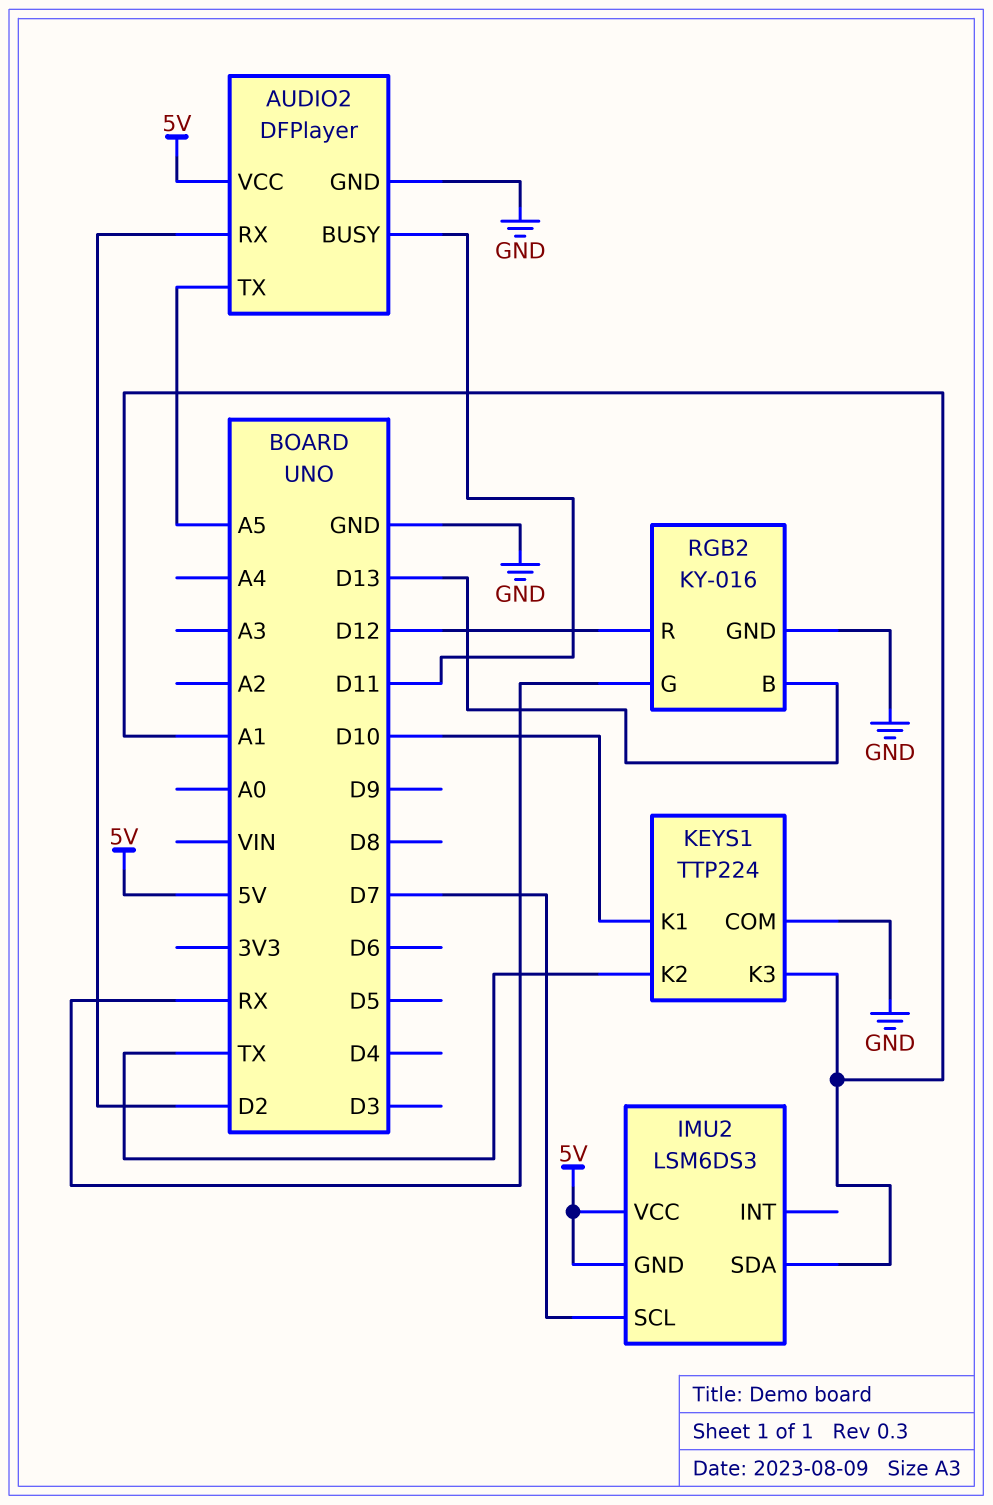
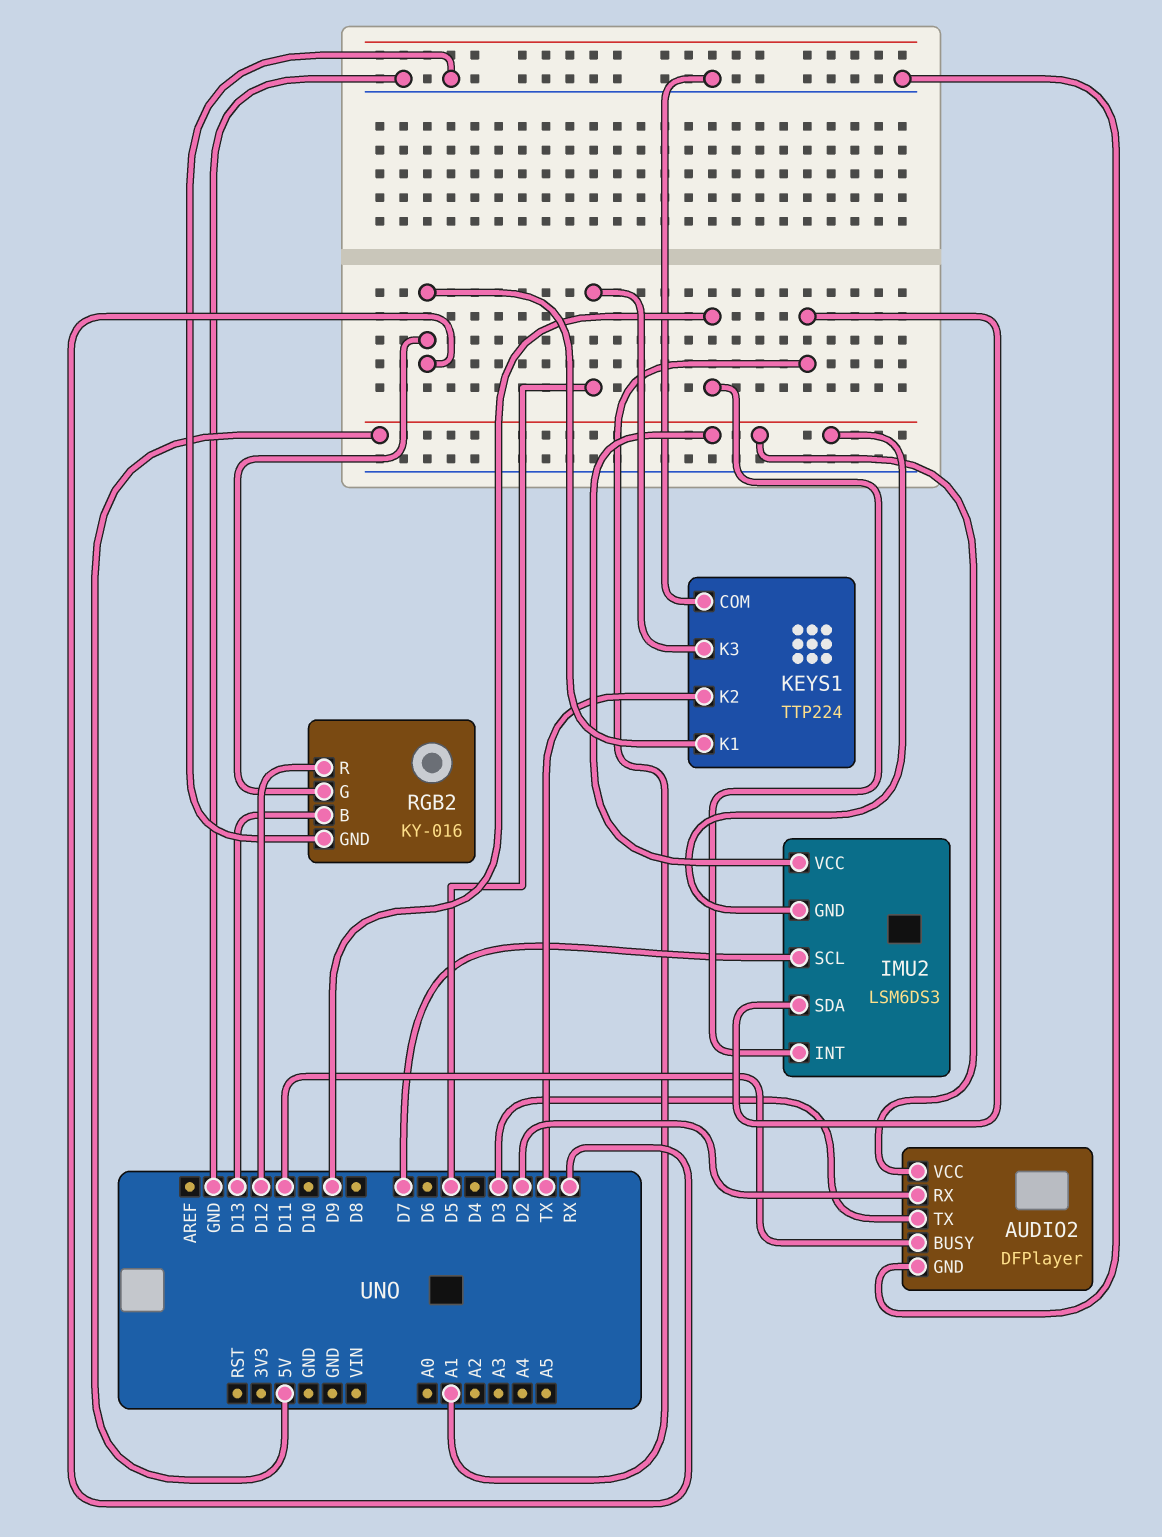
AUDIO2 pin TX: A5 -> D3
IMU2 pin INT: none -> D9
KEYS1 pin K1: D10 -> RX
KEYS1 pin K3: A1 -> D5

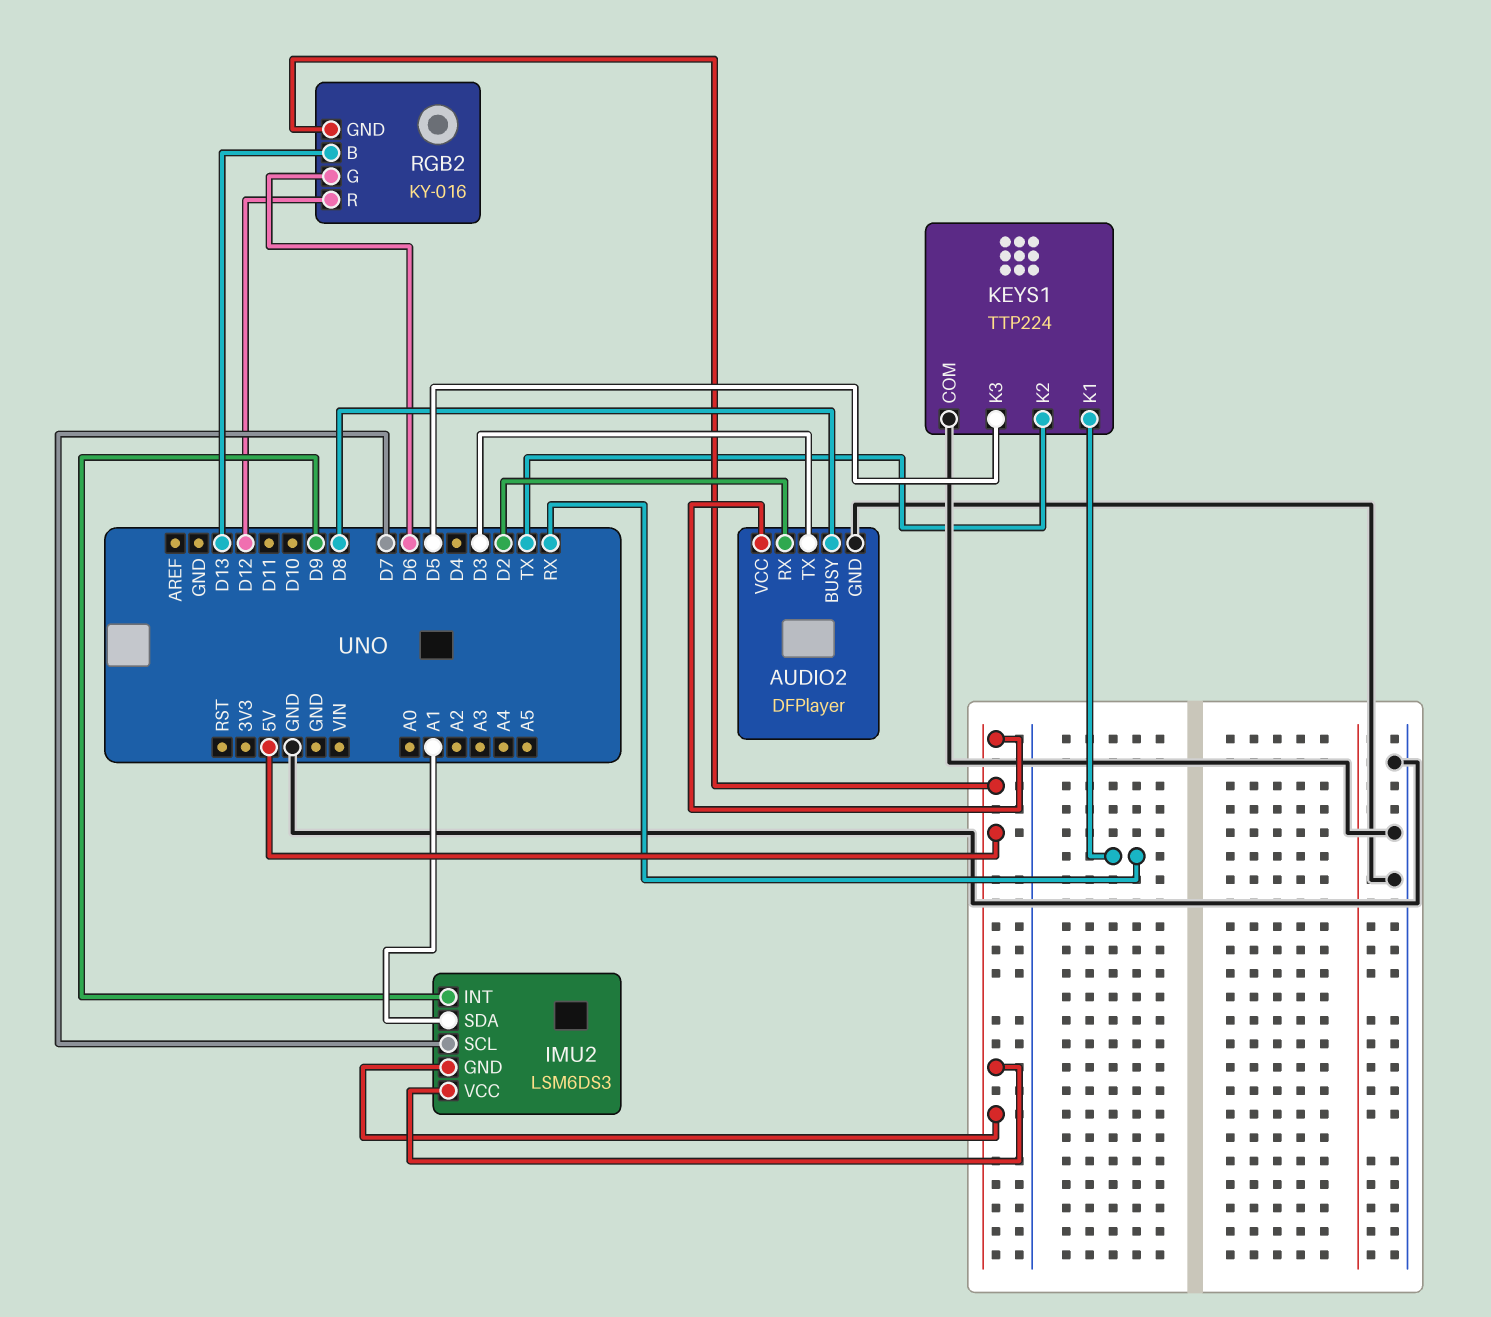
AUDIO2 pin BUSY: D11 -> D8
RGB2 pin G: RX -> D6
RGB2 pin GND: GND -> 5V

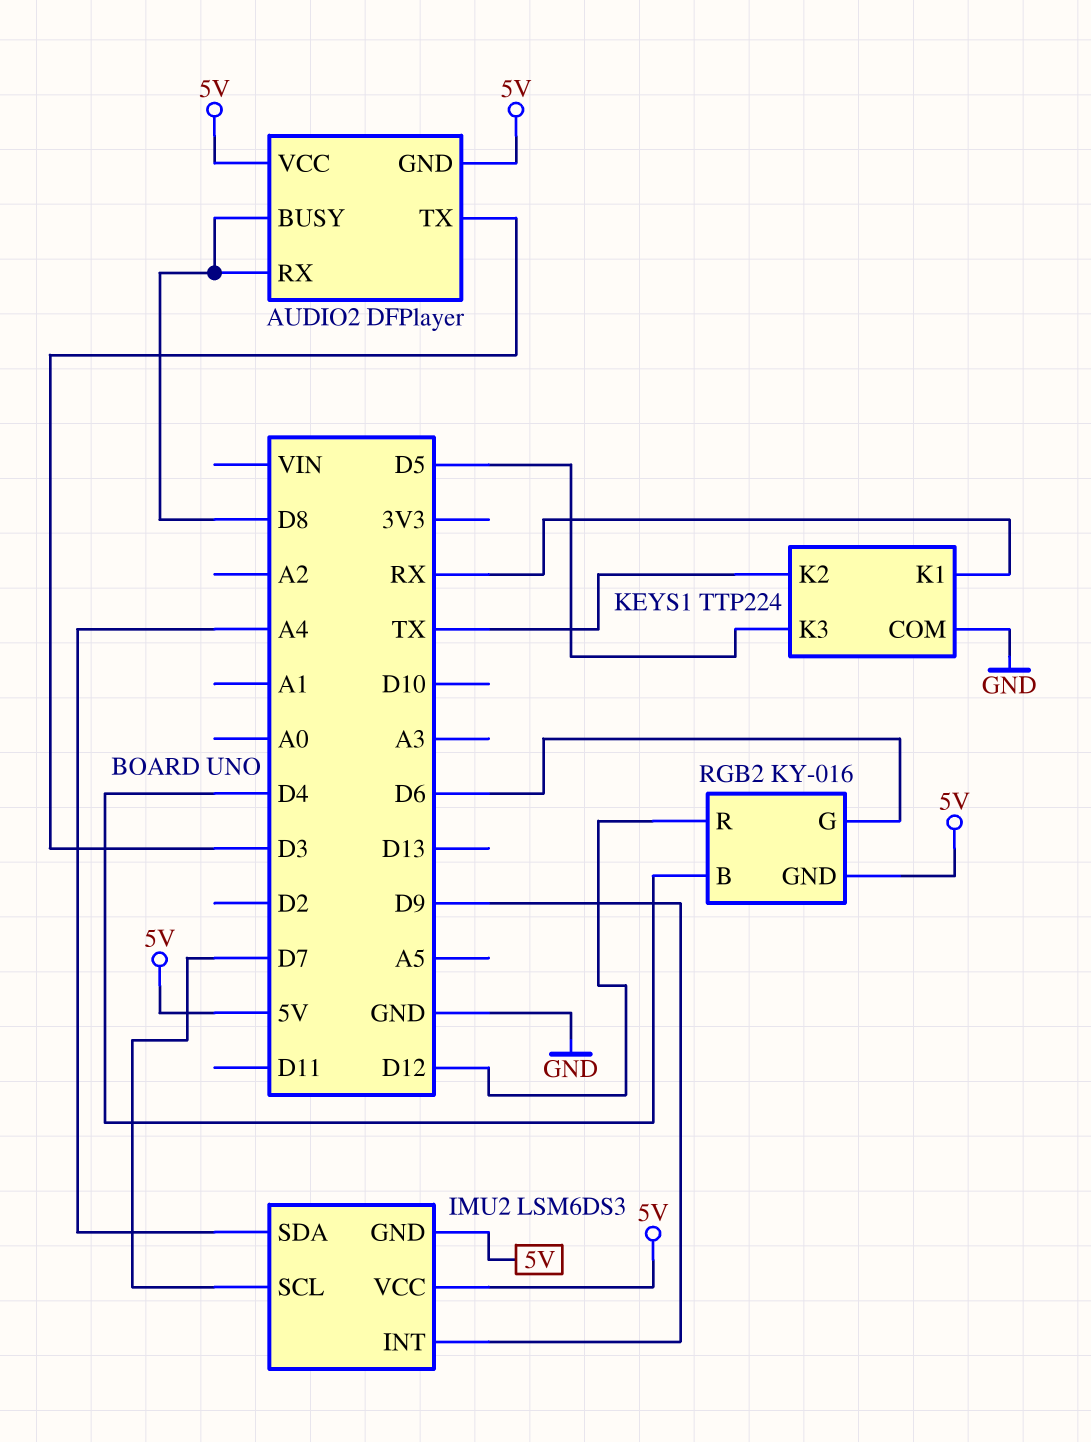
AUDIO2 pin GND: GND -> 5V
AUDIO2 pin RX: D2 -> D8
IMU2 pin SDA: A1 -> A4
RGB2 pin B: D13 -> D4

